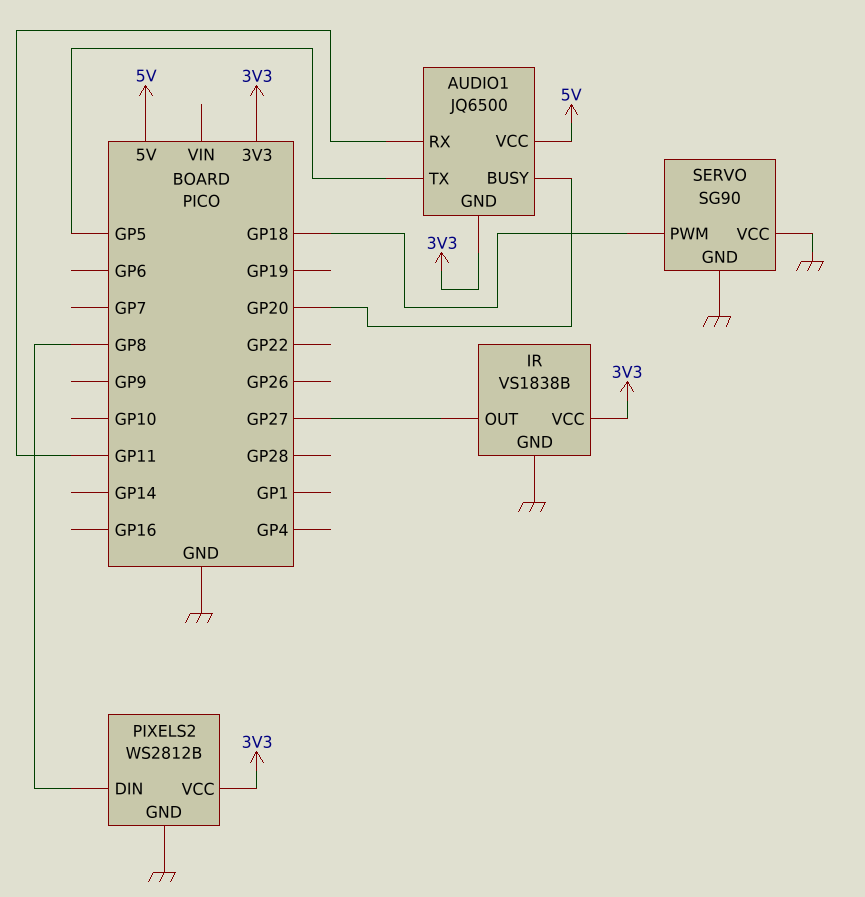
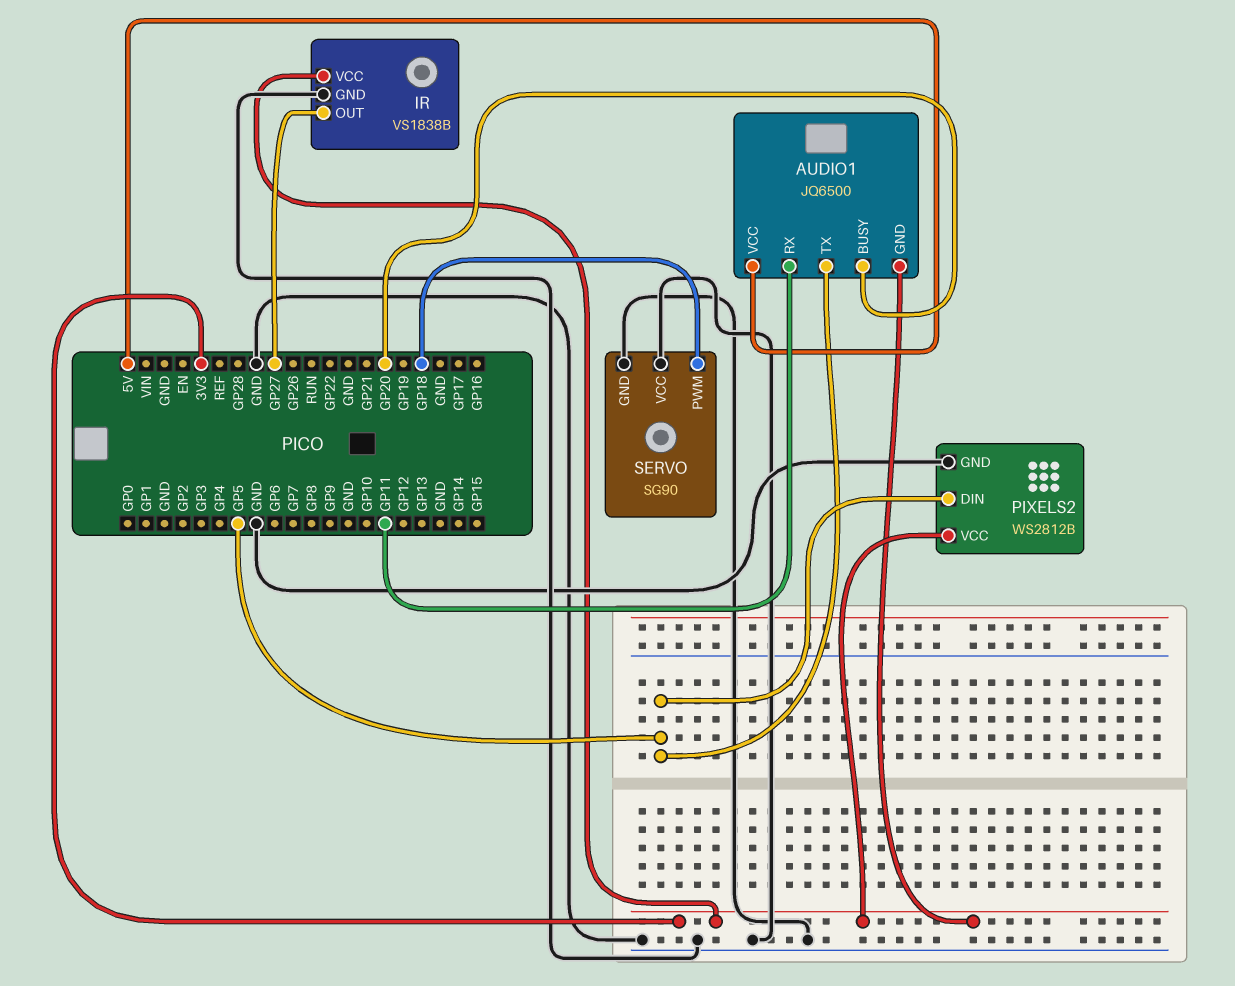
PIXELS2 pin DIN: GP8 -> GP5

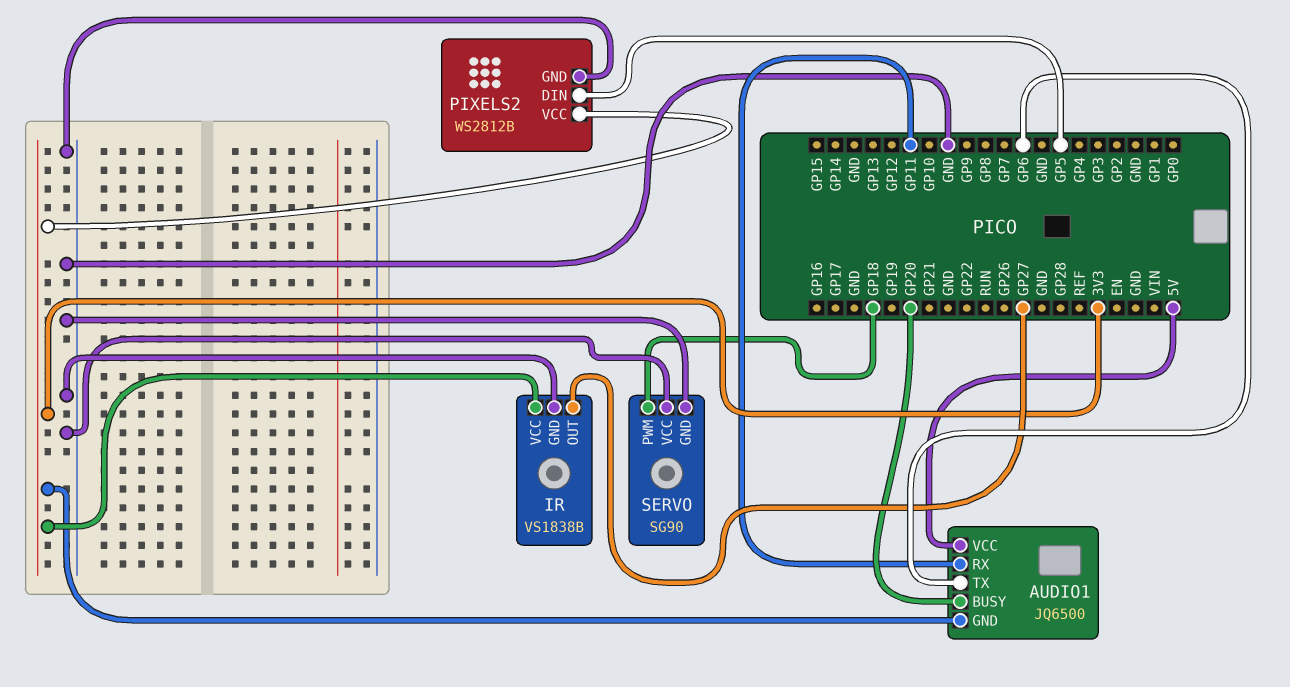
AUDIO1 pin TX: GP5 -> GP6

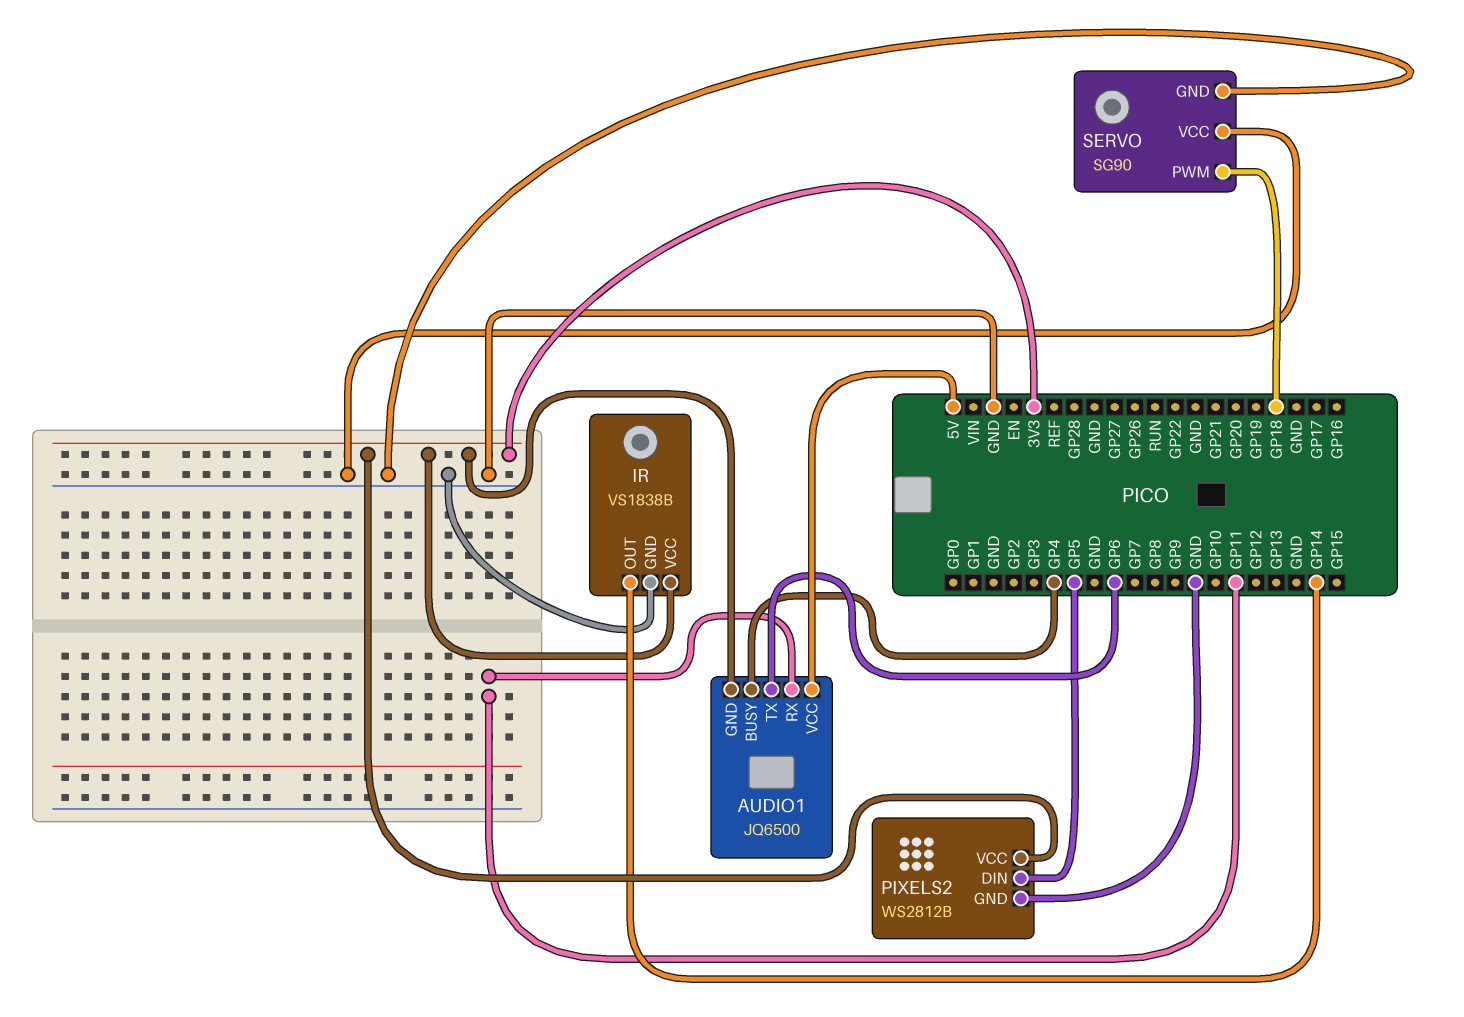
AUDIO1 pin BUSY: GP20 -> GP4
IR pin OUT: GP27 -> GP14

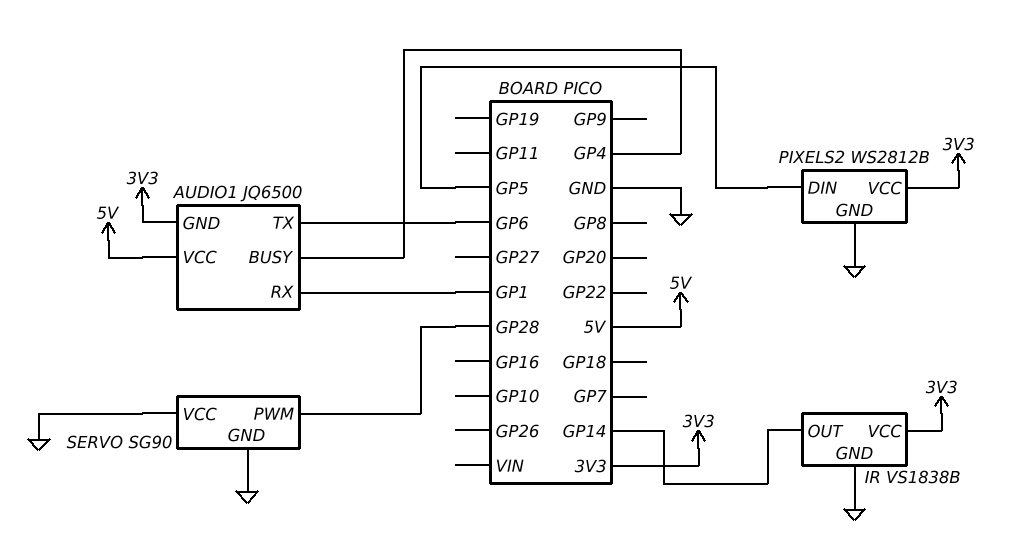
AUDIO1 pin RX: GP11 -> GP1
SERVO pin PWM: GP18 -> GP28

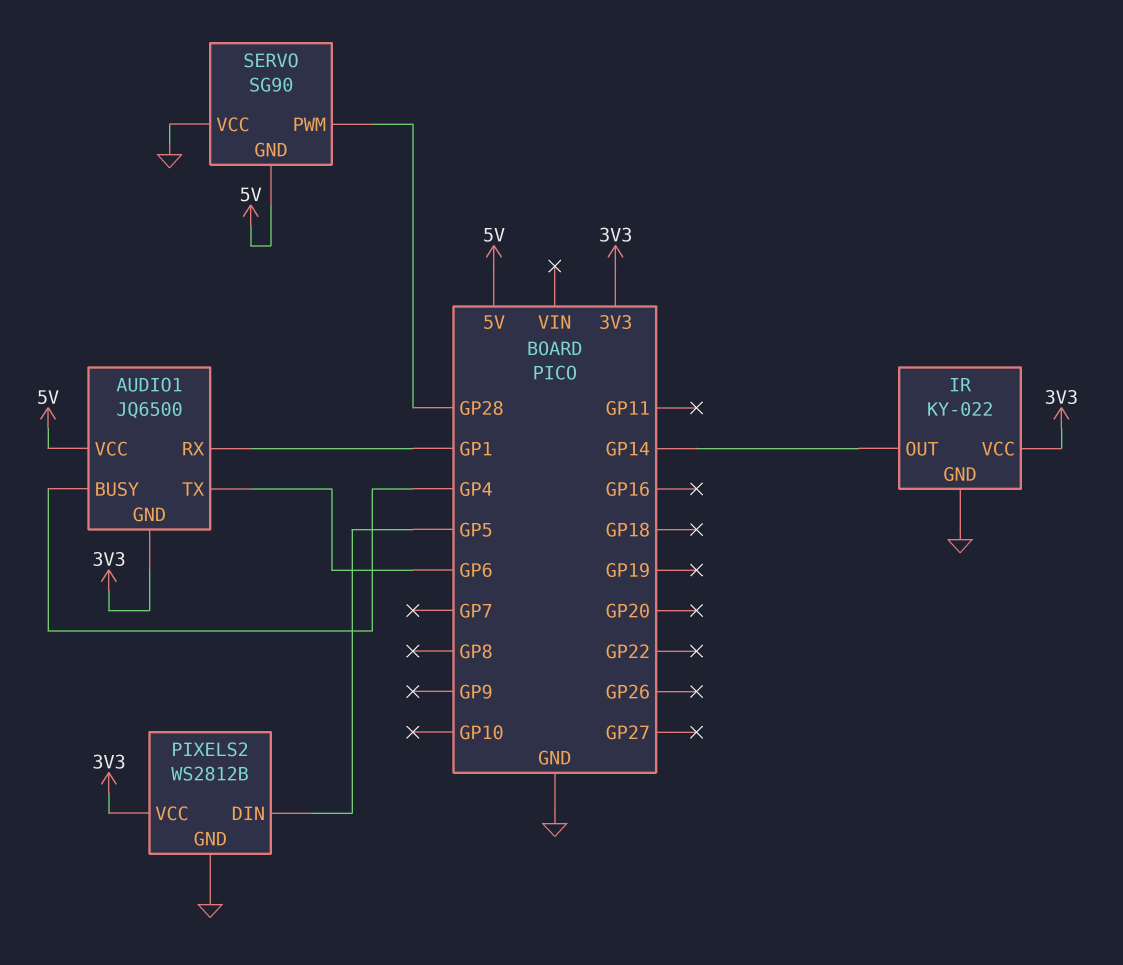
IR: VS1838B -> KY-022
SERVO pin GND: GND -> 5V

